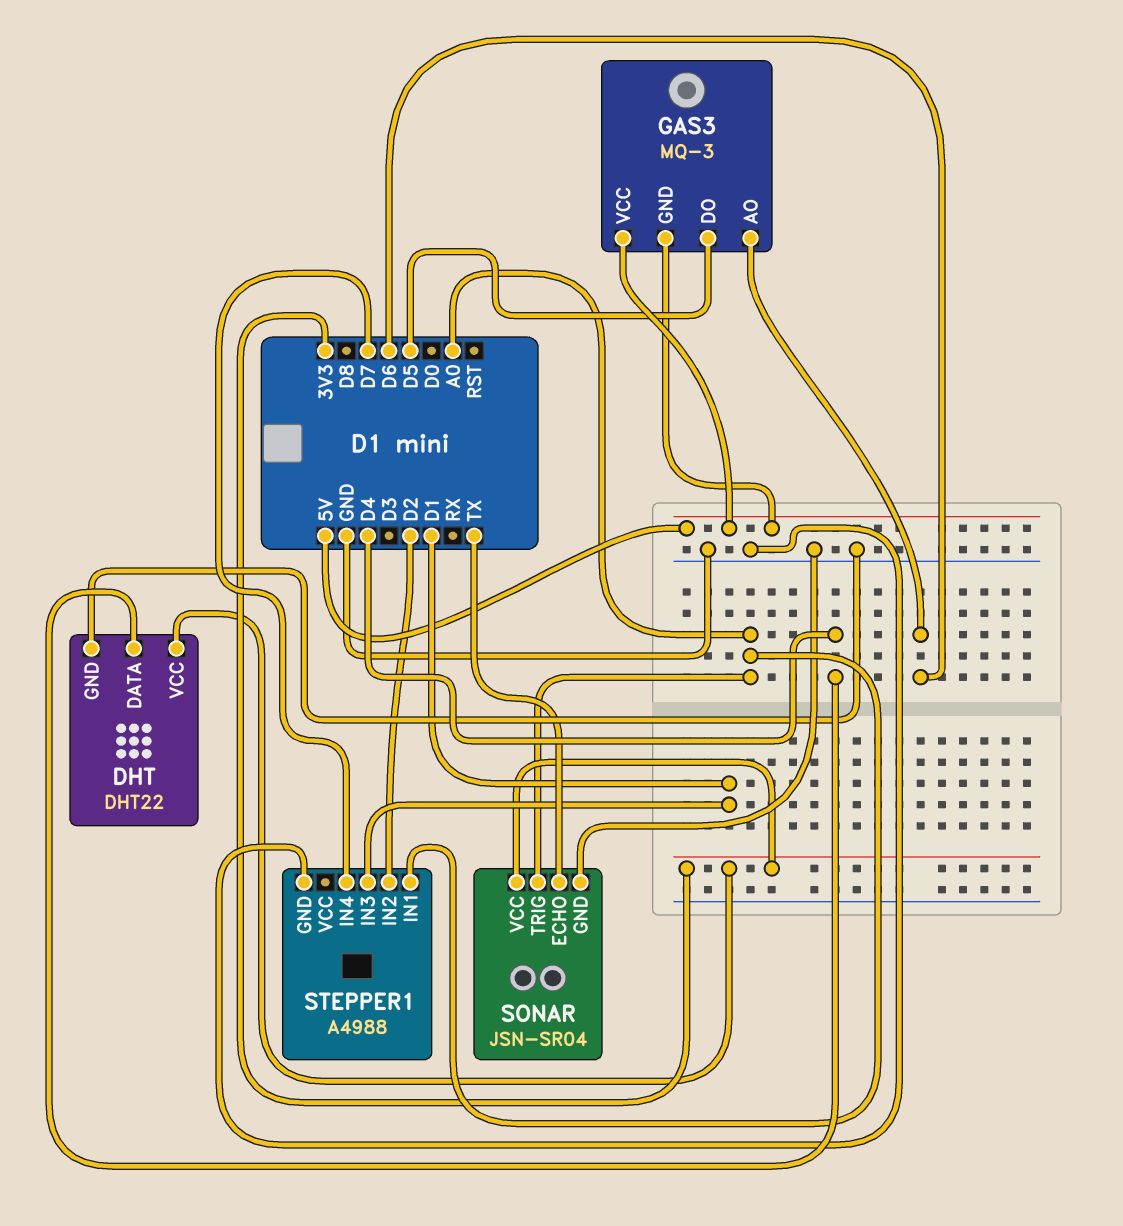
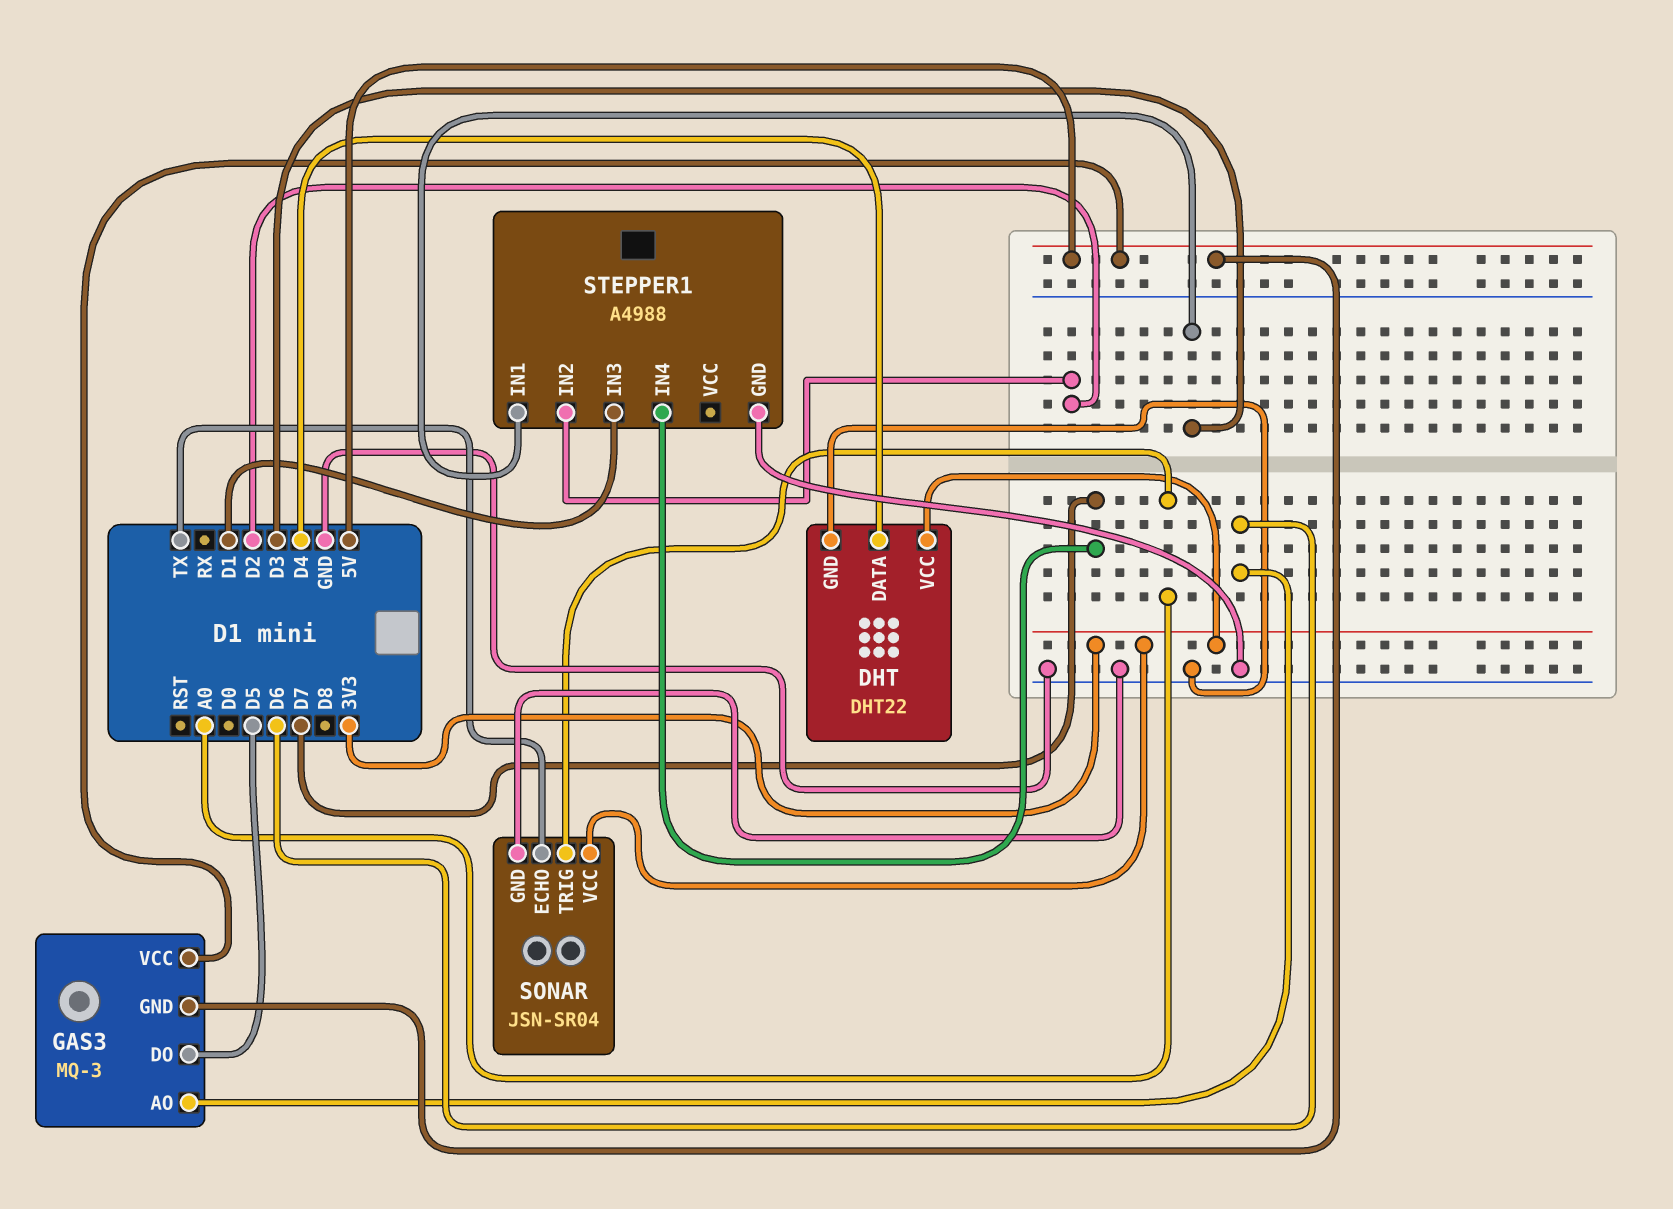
STEPPER1 pin IN1: A0 -> D3

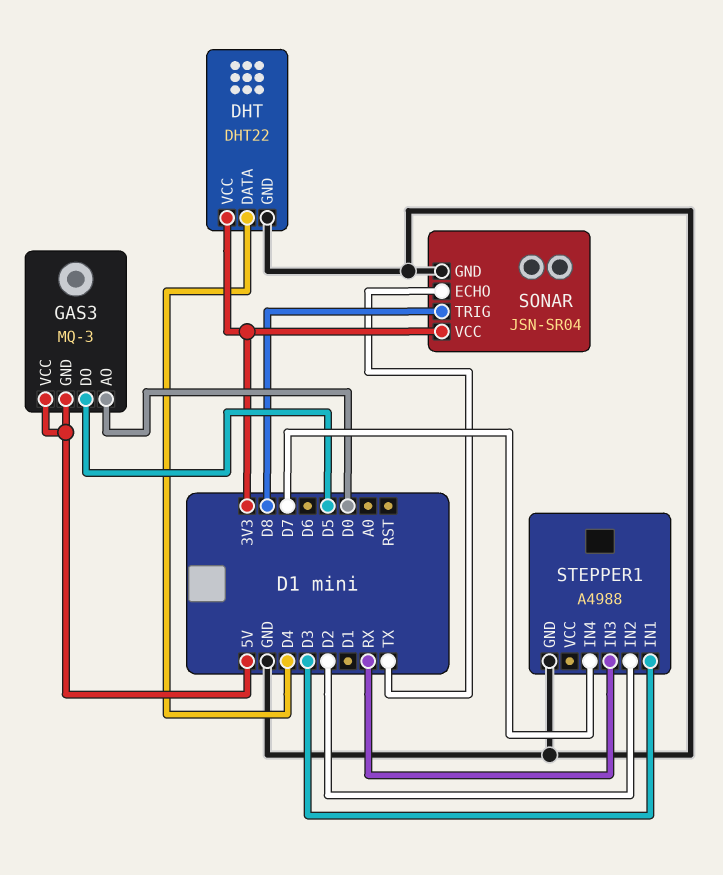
GAS3 pin AO: D6 -> D0
SONAR pin TRIG: A0 -> D8
STEPPER1 pin IN3: D1 -> RX

